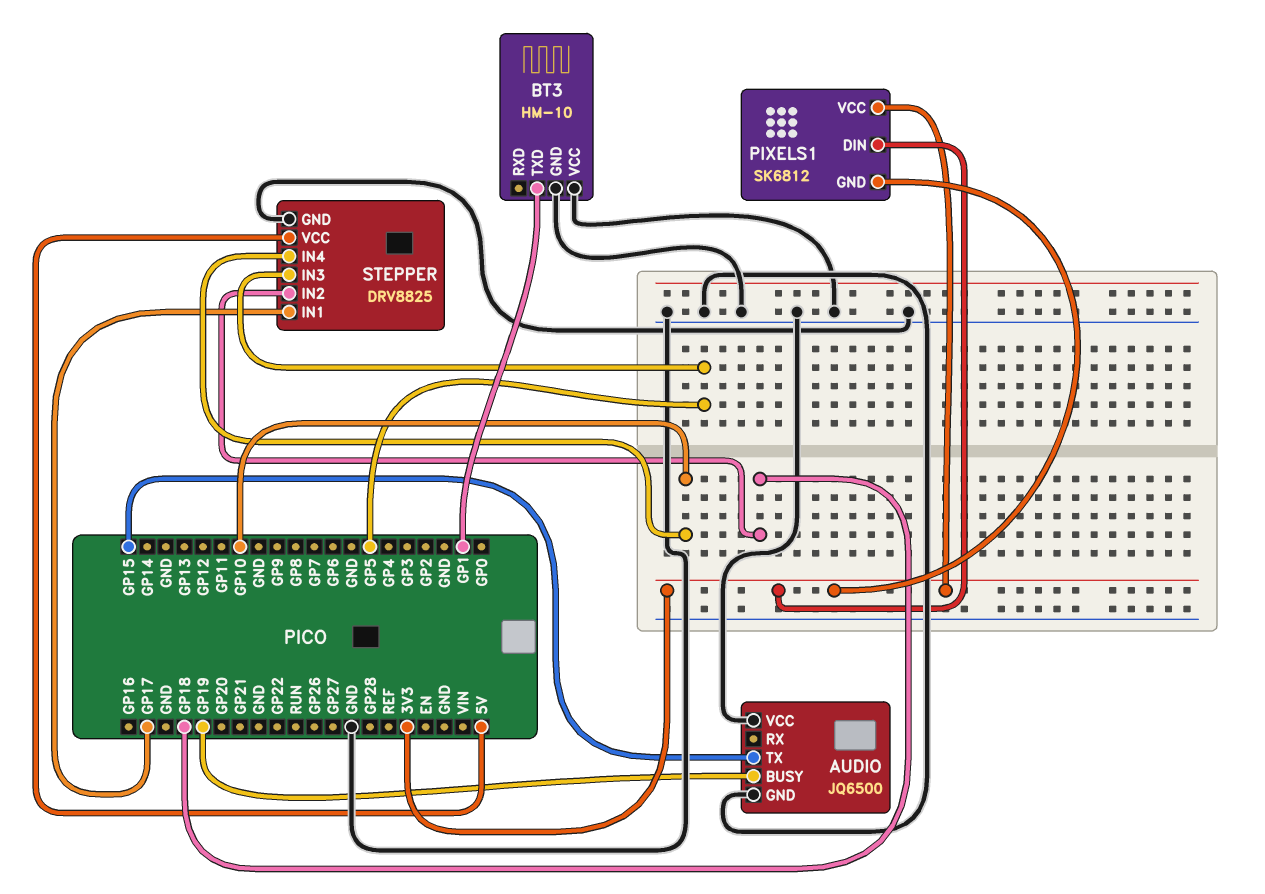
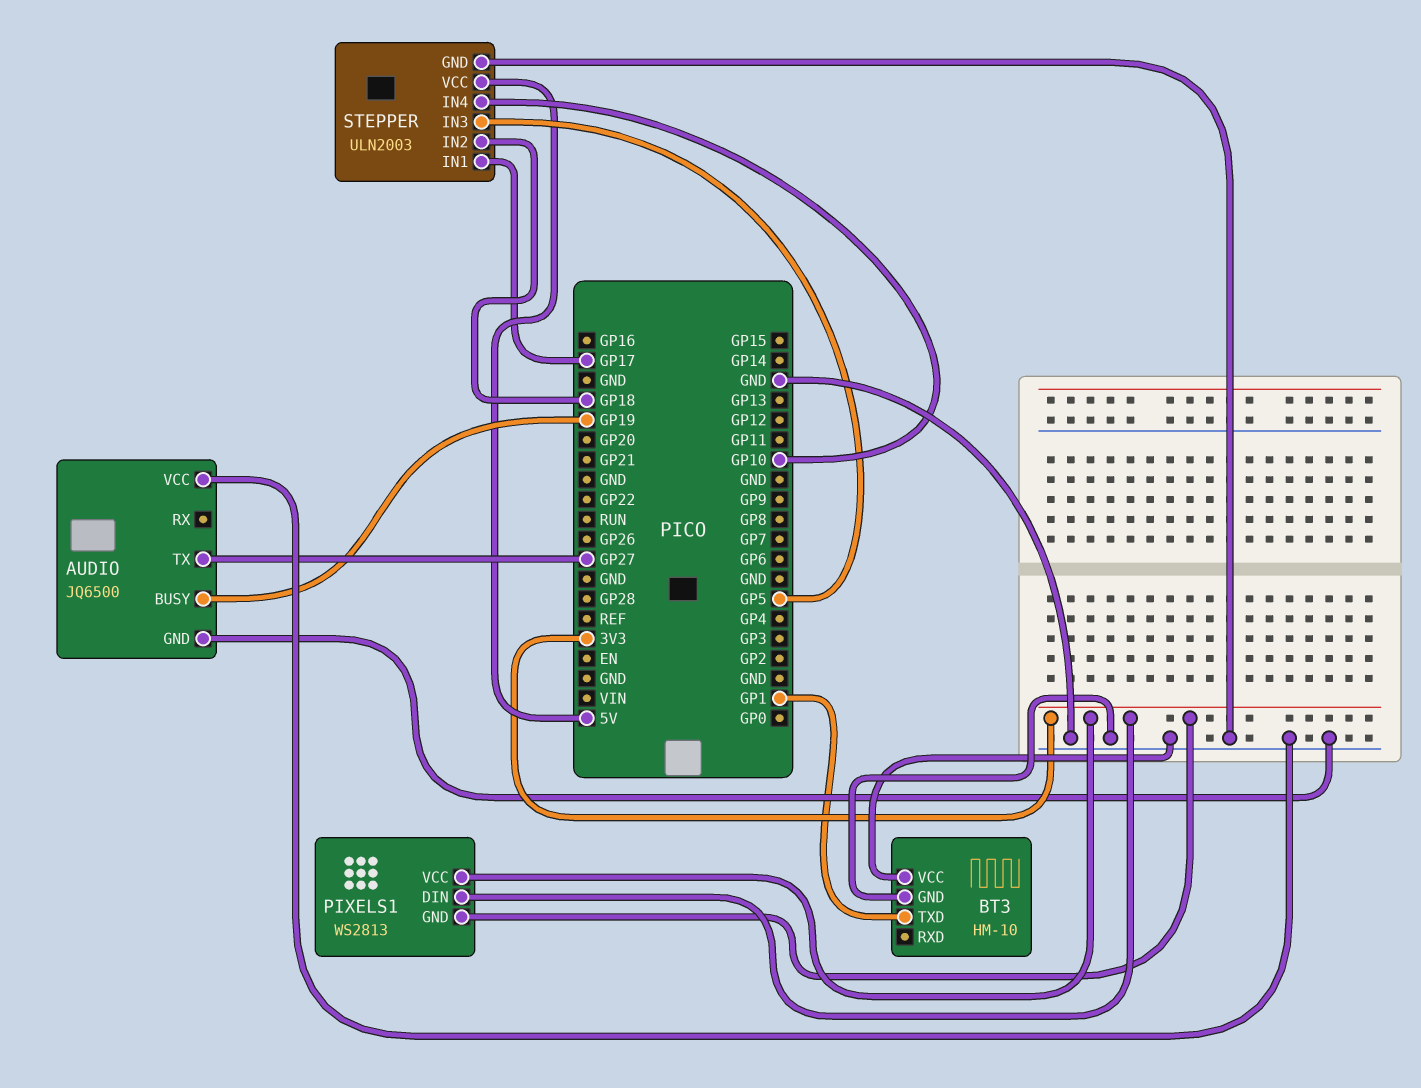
AUDIO pin TX: GP15 -> GP27
PIXELS1: SK6812 -> WS2813
STEPPER: DRV8825 -> ULN2003

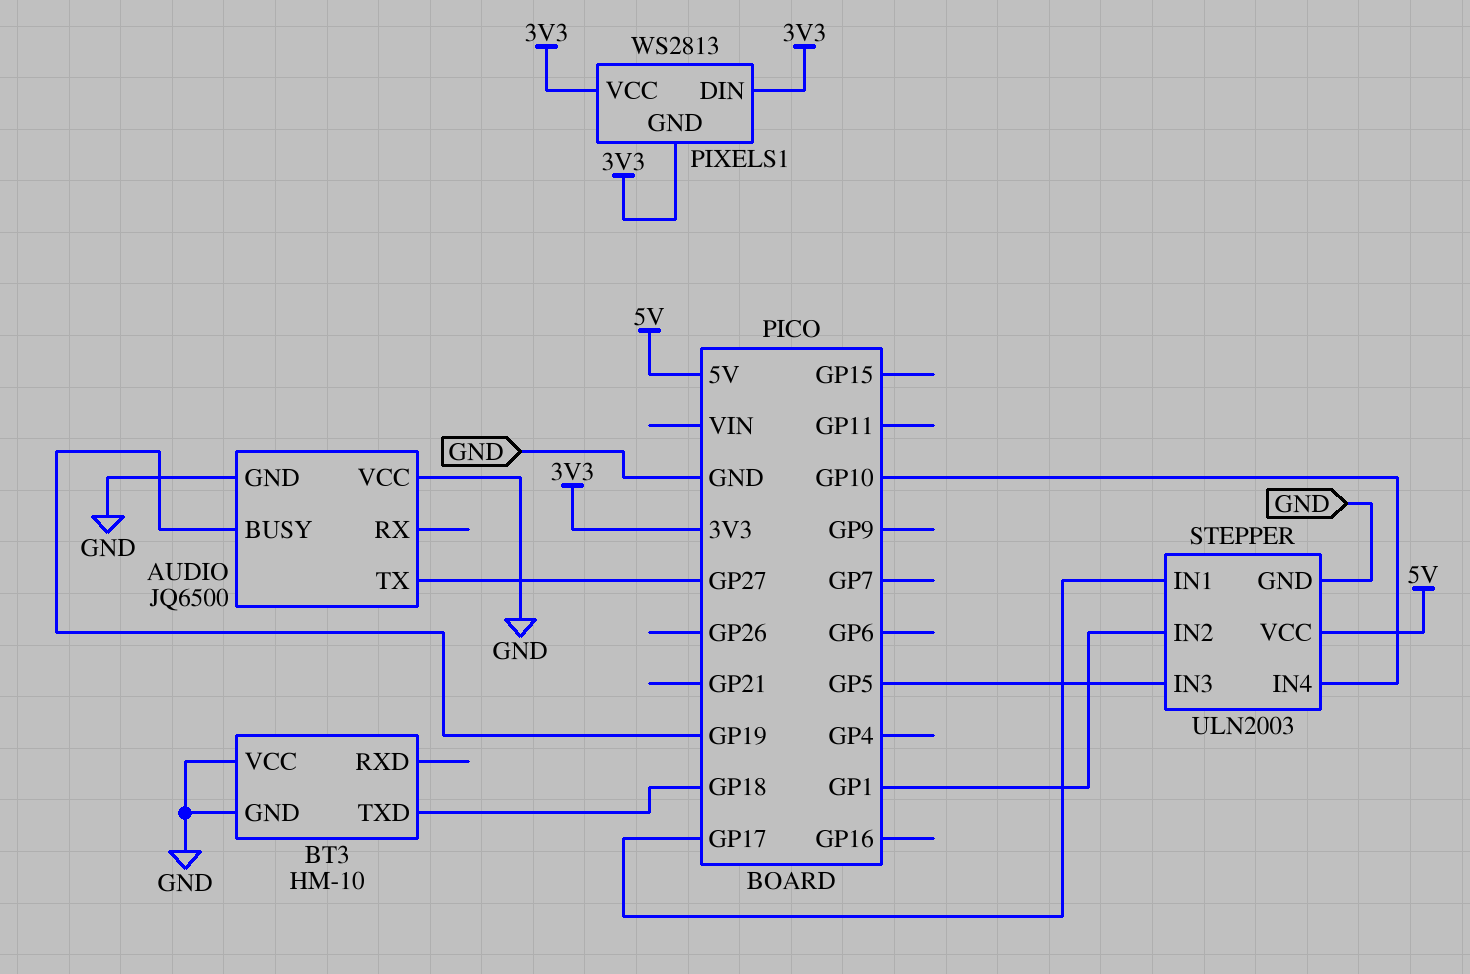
BT3 pin TXD: GP1 -> GP18
STEPPER pin IN2: GP18 -> GP1

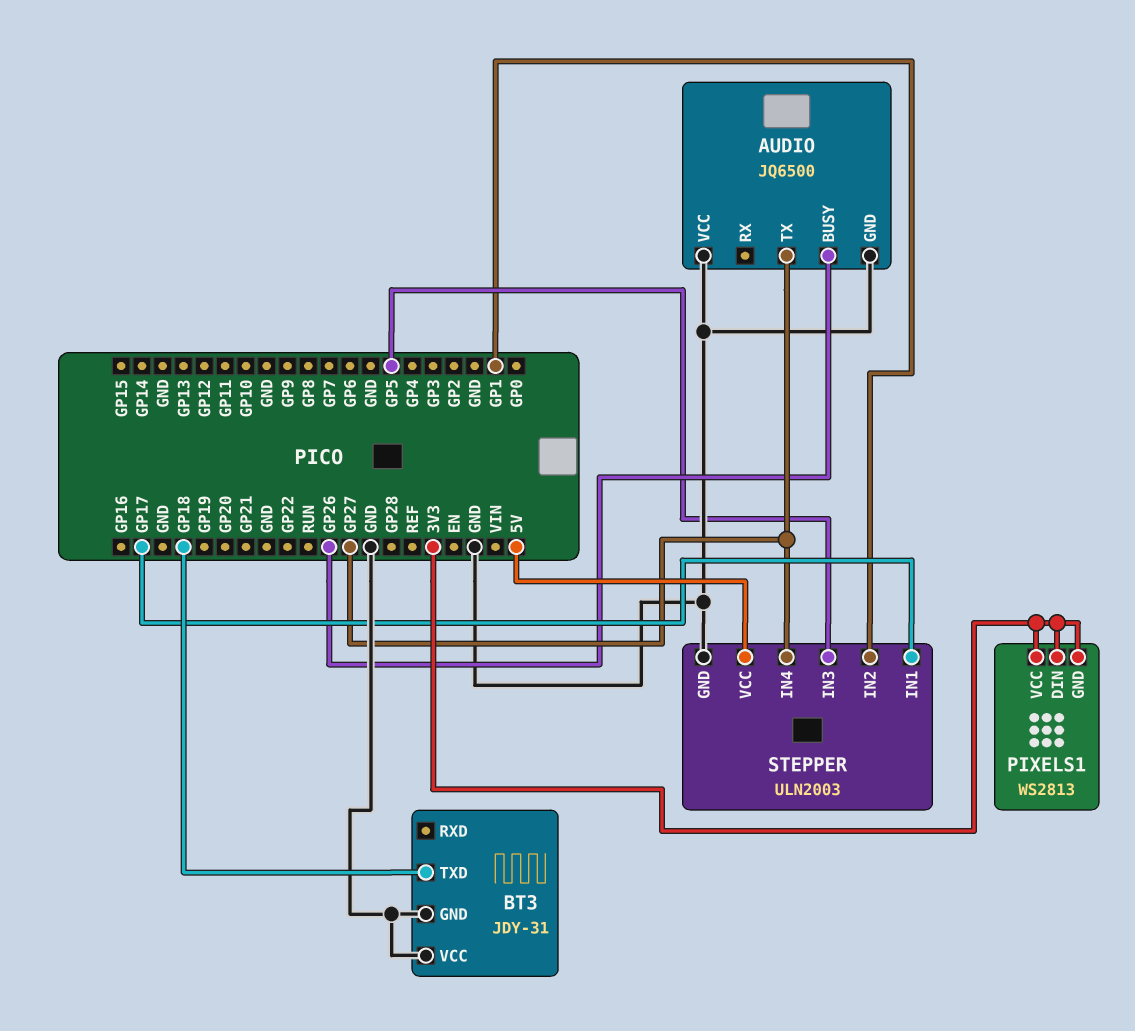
AUDIO pin BUSY: GP19 -> GP26
BT3: HM-10 -> JDY-31
STEPPER pin IN4: GP10 -> GP27

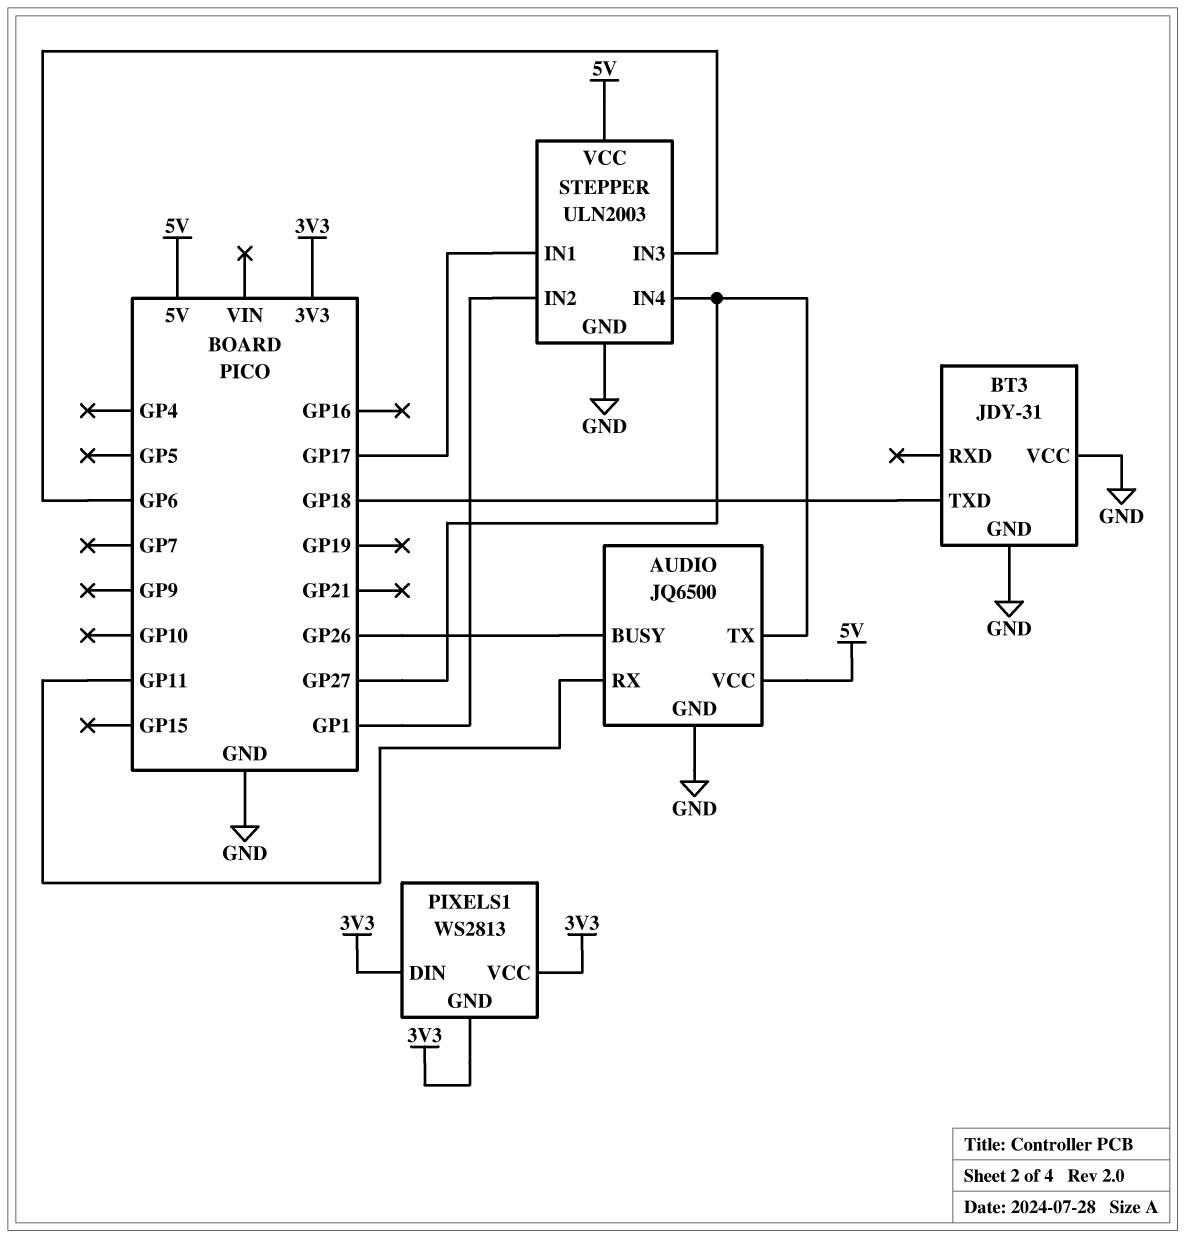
AUDIO pin RX: none -> GP11
AUDIO pin VCC: GND -> 5V
STEPPER pin IN3: GP5 -> GP6

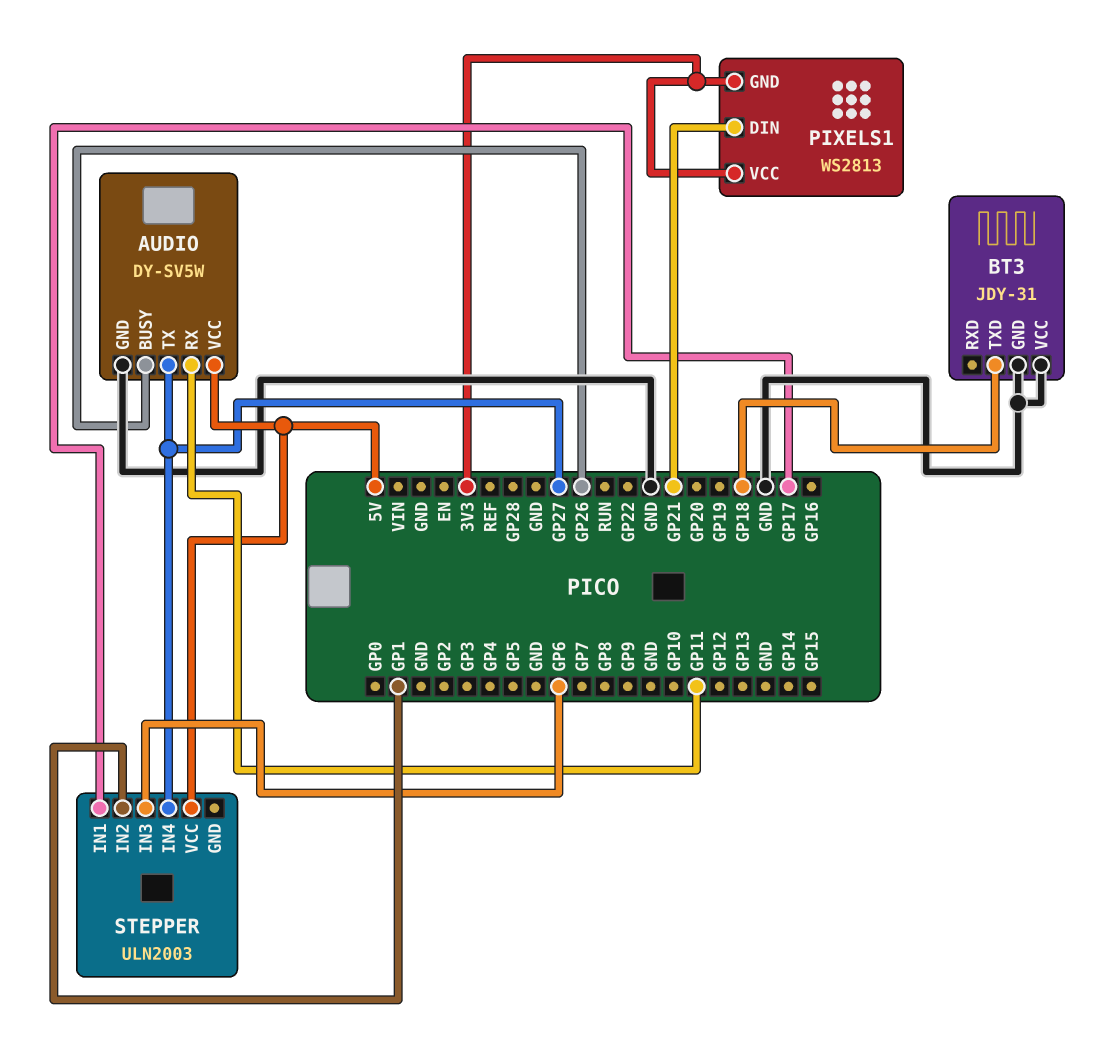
AUDIO: JQ6500 -> DY-SV5W
PIXELS1 pin DIN: 3V3 -> GP21
STEPPER pin GND: GND -> none

